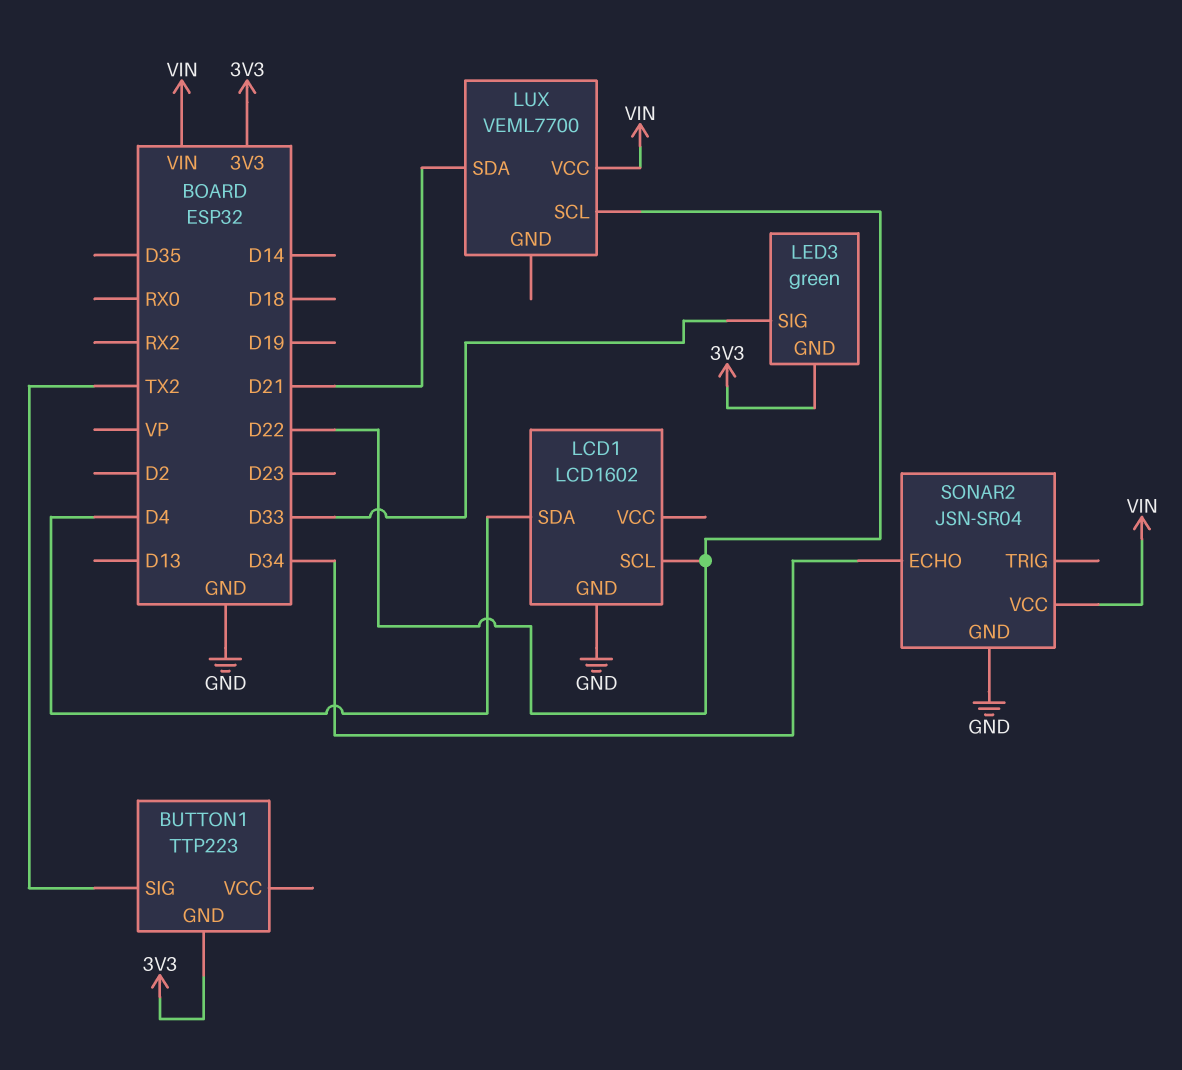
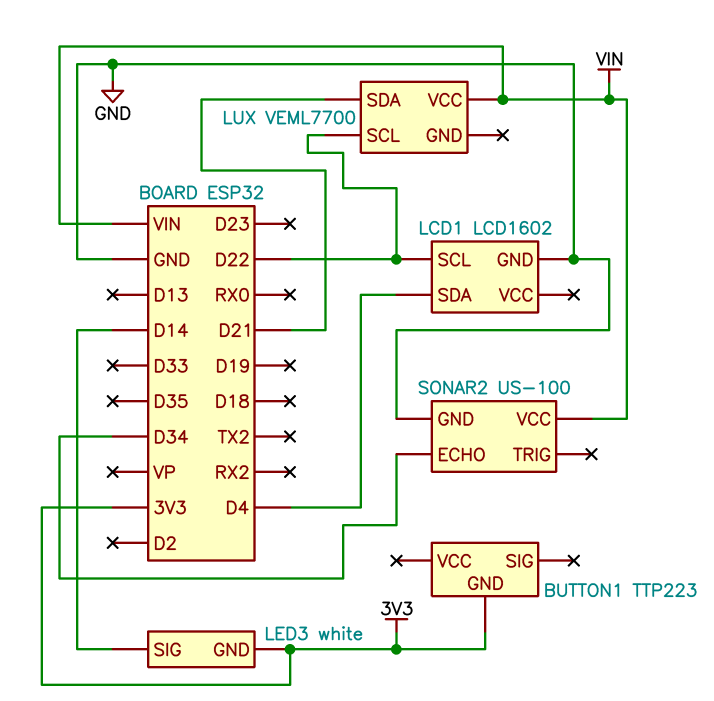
BUTTON1 pin SIG: TX2 -> none
LED3: green -> white
LED3 pin SIG: D33 -> D14
SONAR2: JSN-SR04 -> US-100

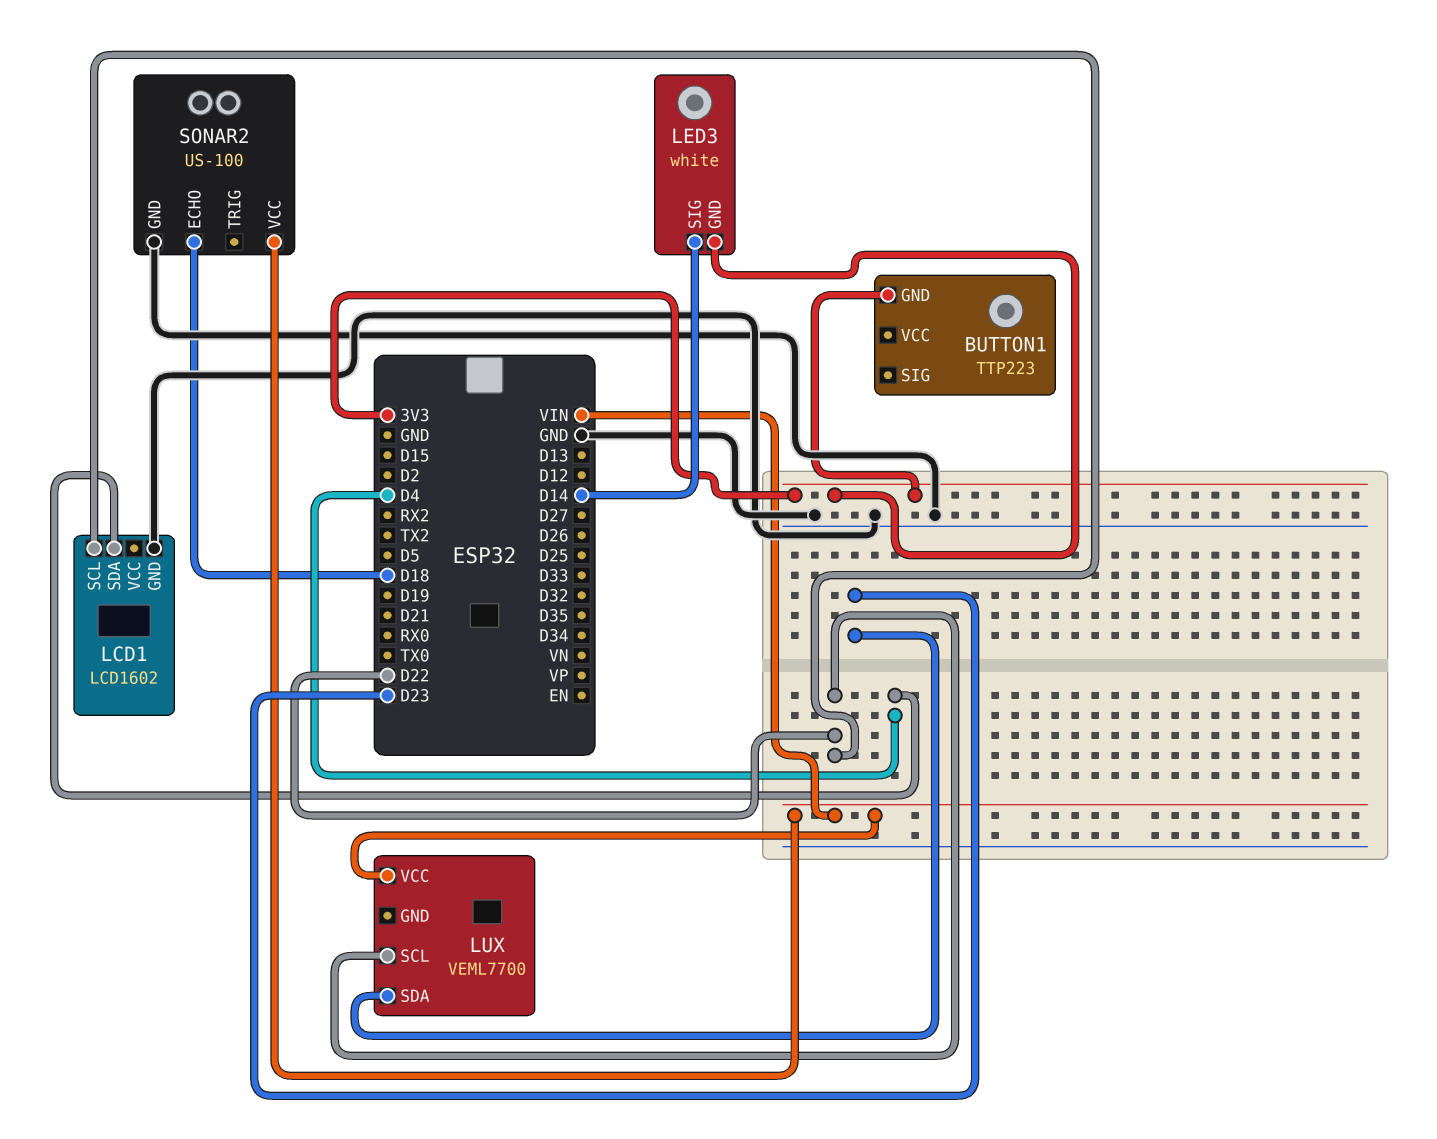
LUX pin SDA: D21 -> D23
SONAR2 pin ECHO: D34 -> D18

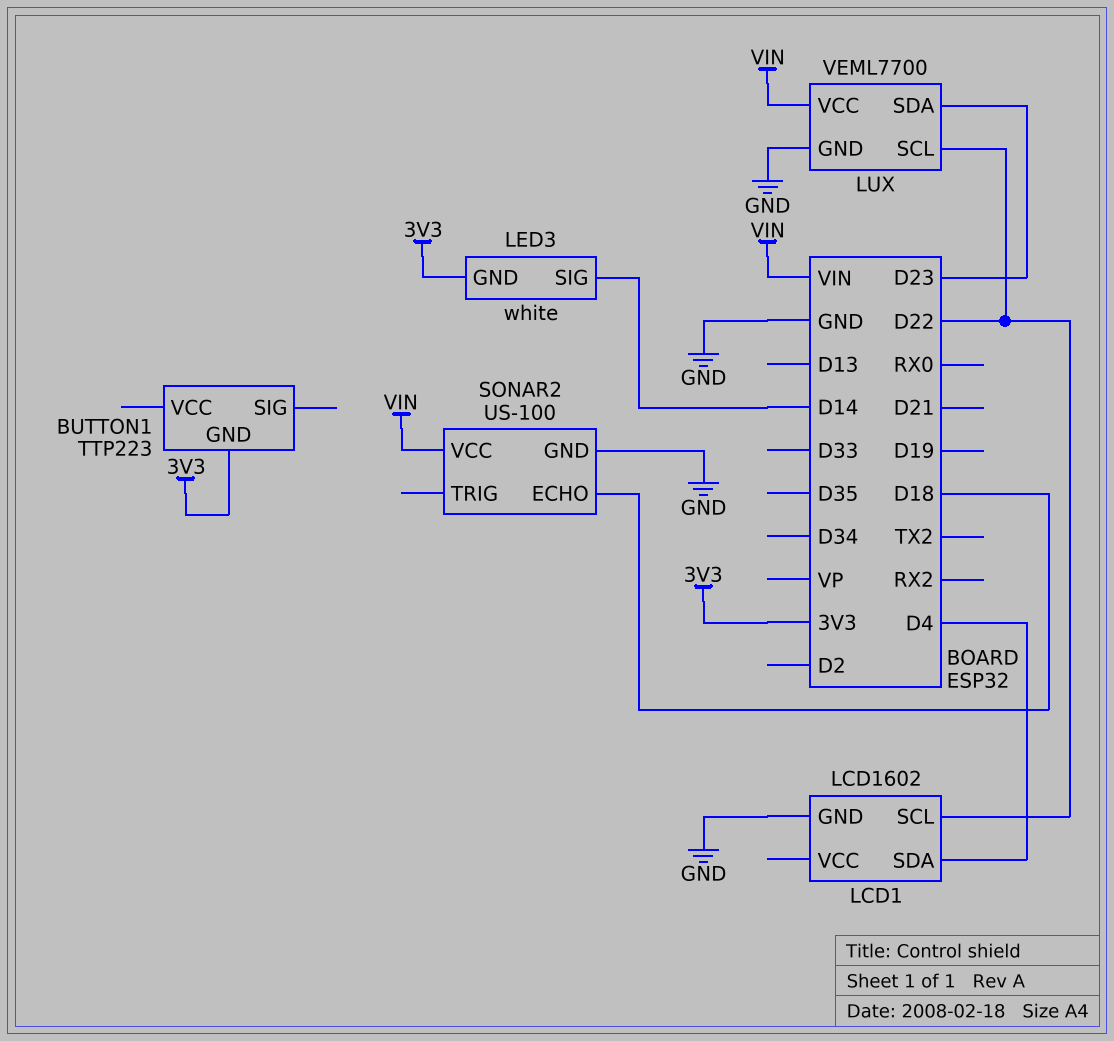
LUX pin GND: none -> GND

